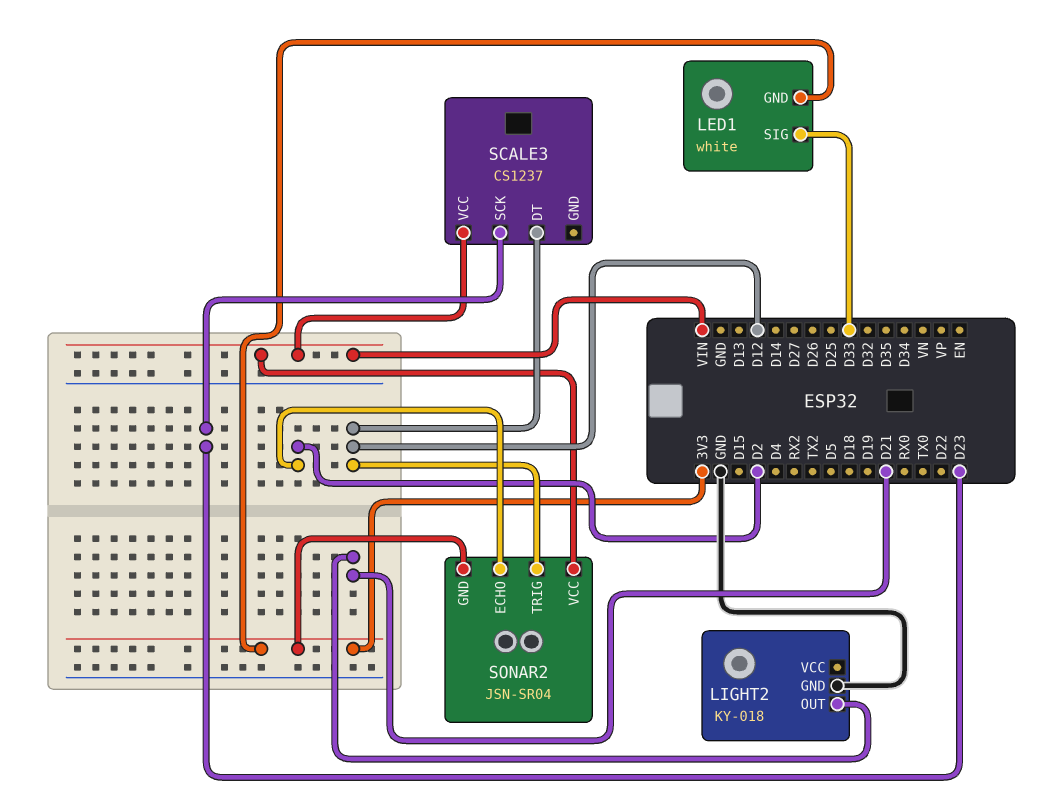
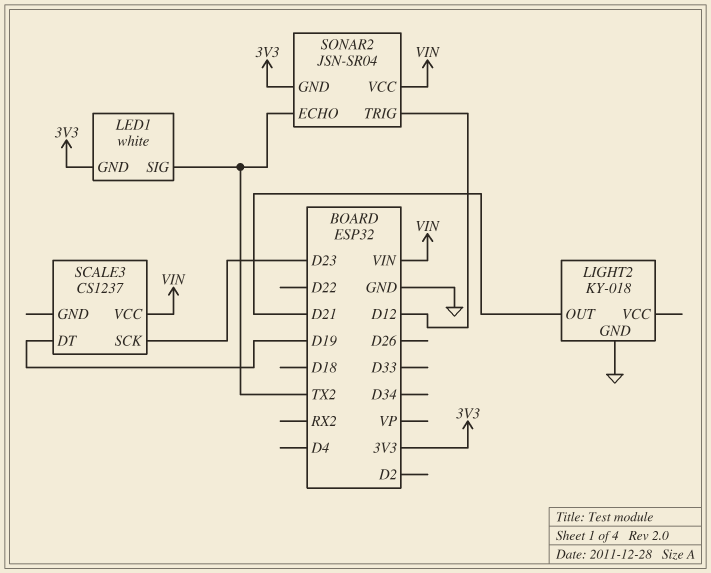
LED1 pin SIG: D33 -> TX2
SCALE3 pin DT: D12 -> D19
SONAR2 pin ECHO: D2 -> TX2

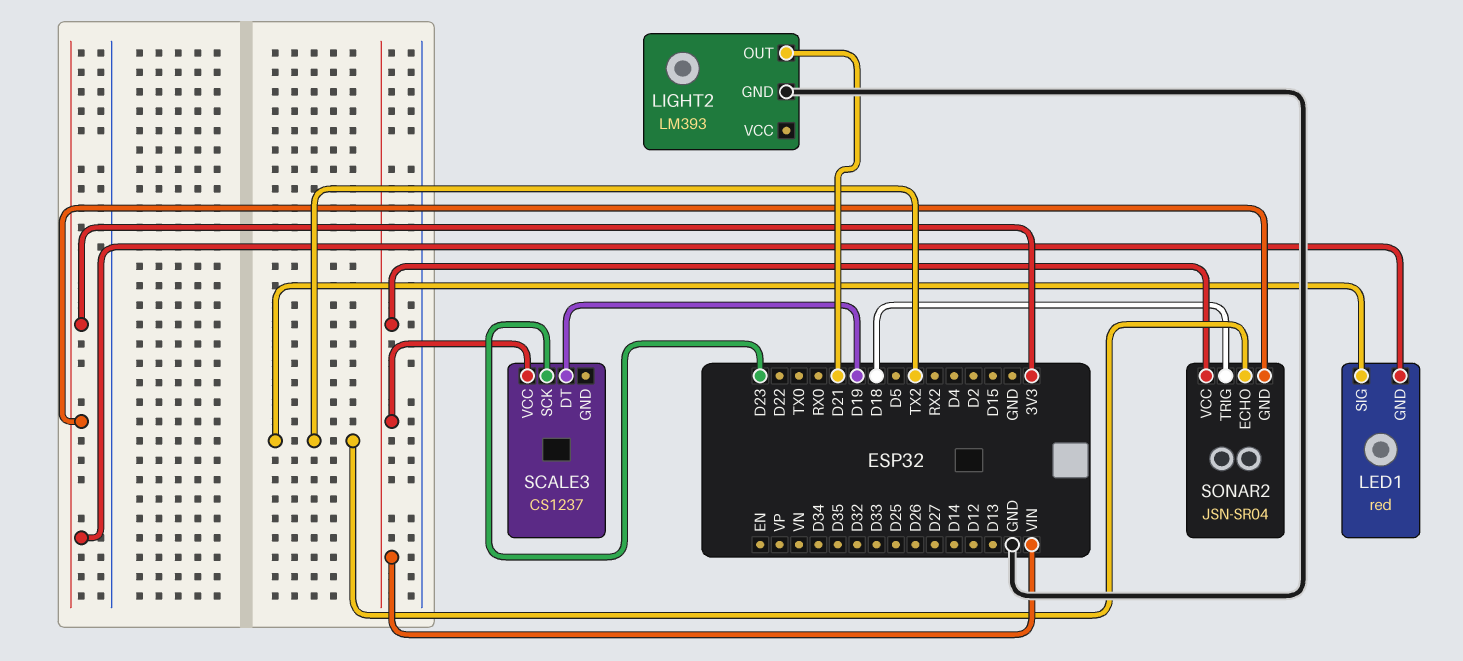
LED1: white -> red
LIGHT2: KY-018 -> LM393
SONAR2 pin TRIG: D12 -> D18

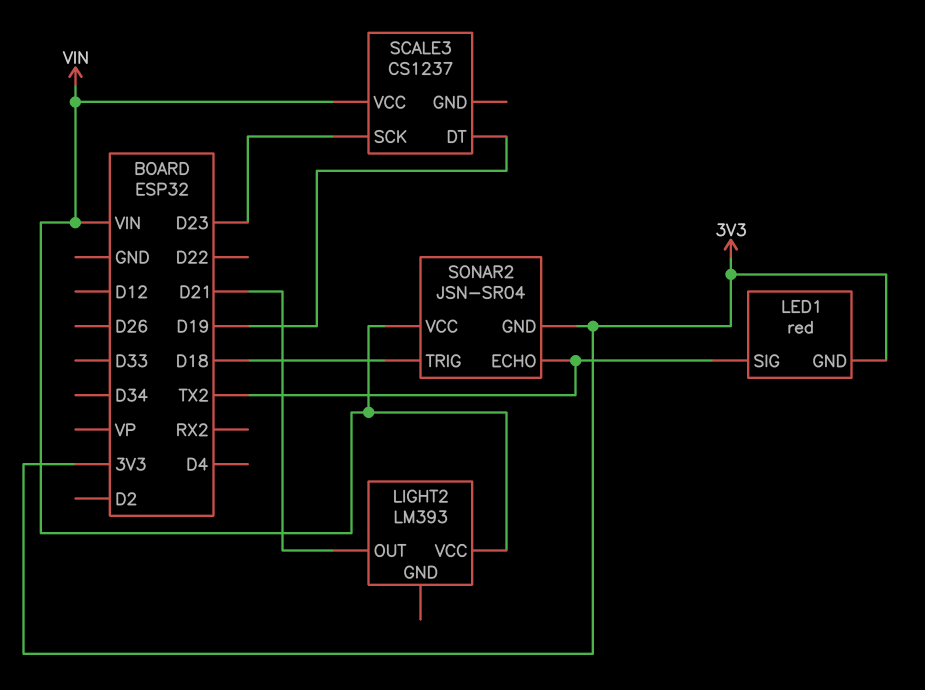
LIGHT2 pin GND: GND -> none
LIGHT2 pin VCC: none -> VIN

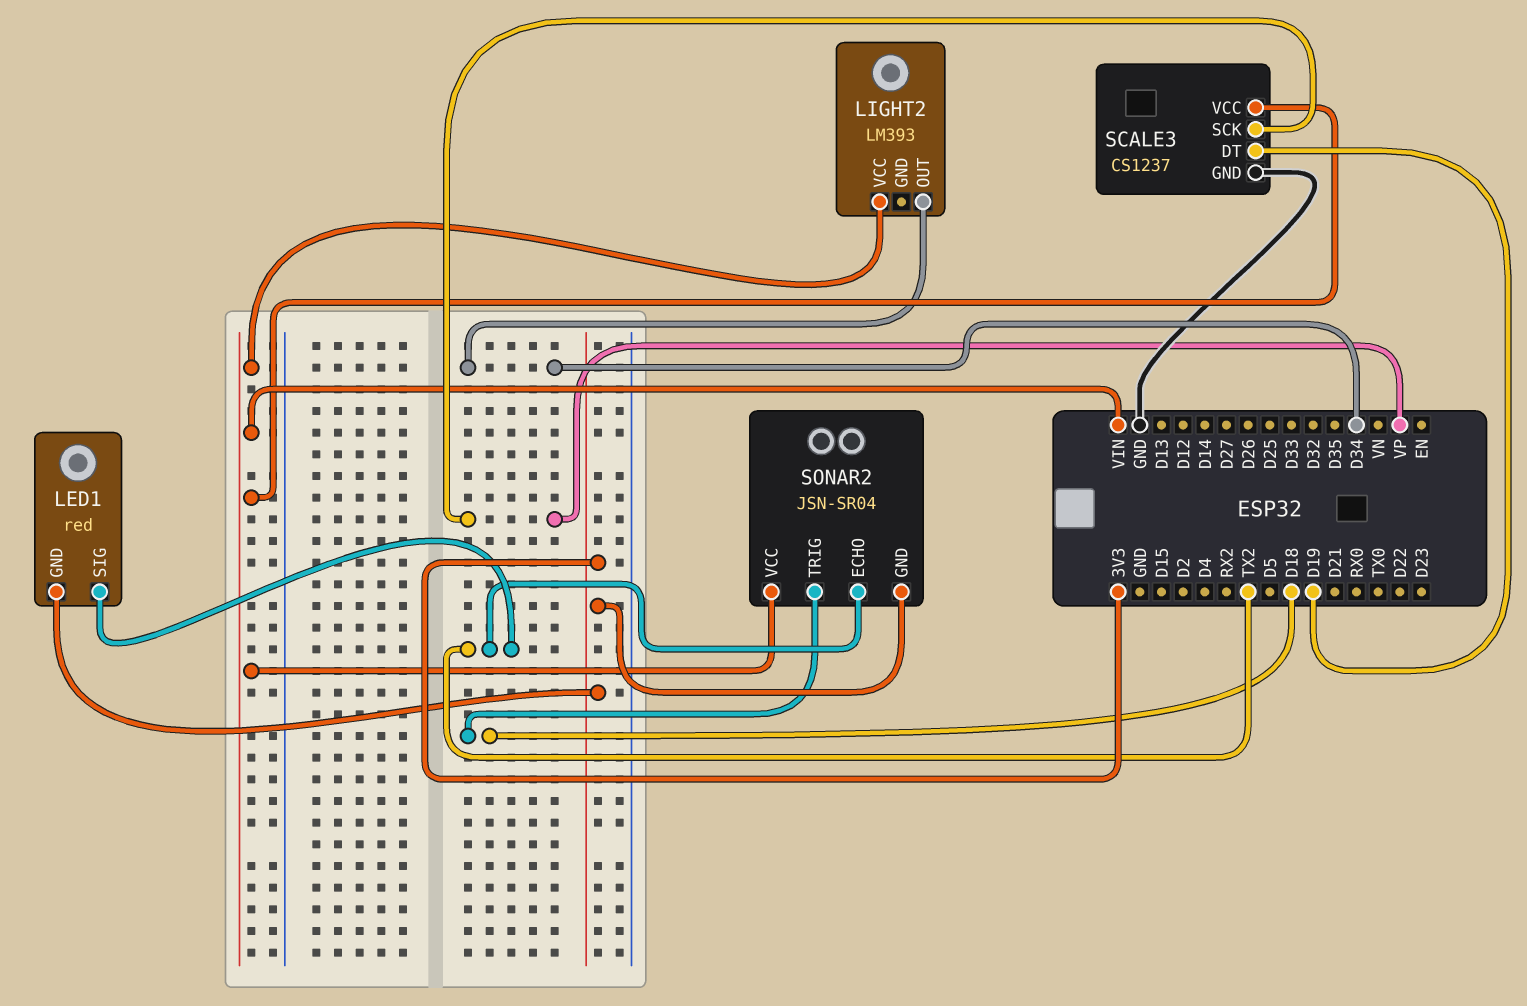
LIGHT2 pin OUT: D21 -> D34
SCALE3 pin GND: none -> GND
SCALE3 pin SCK: D23 -> VP

